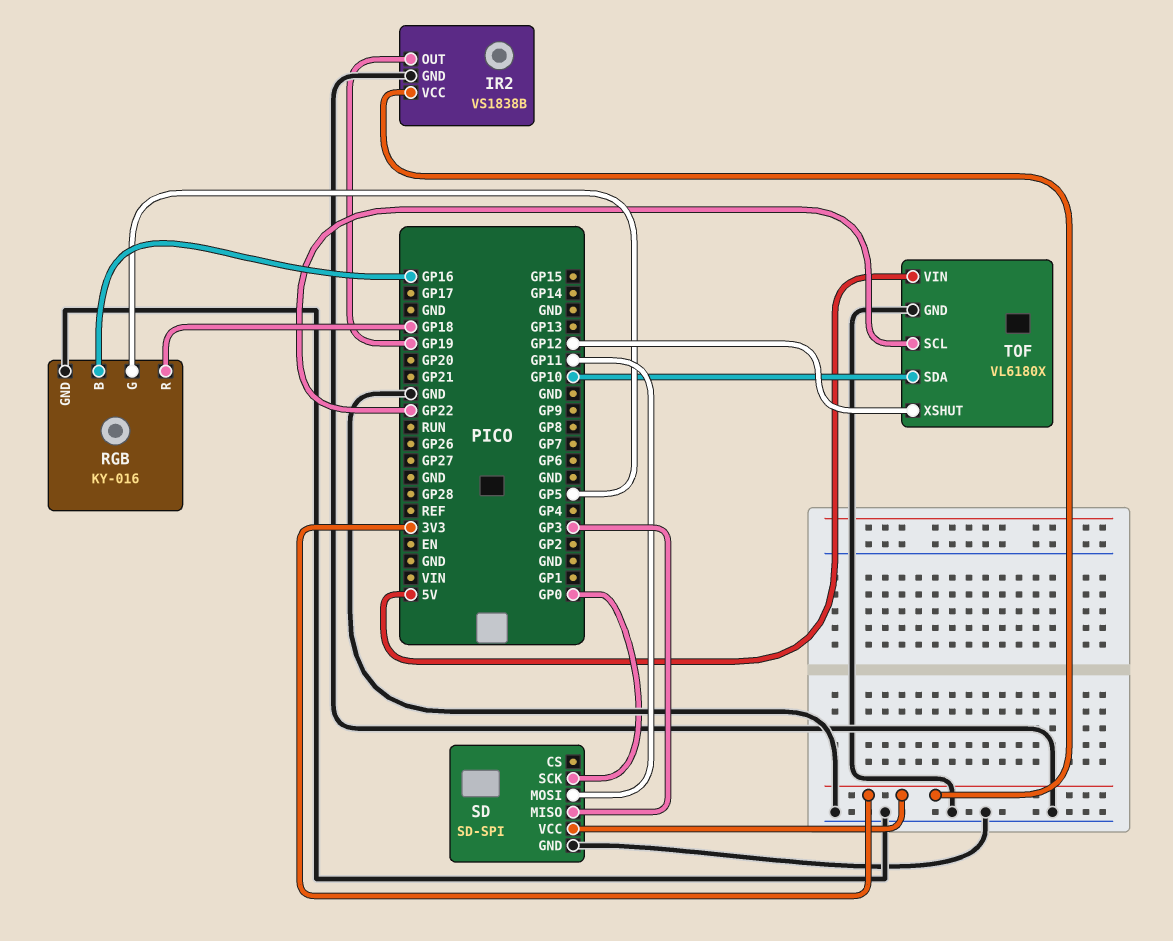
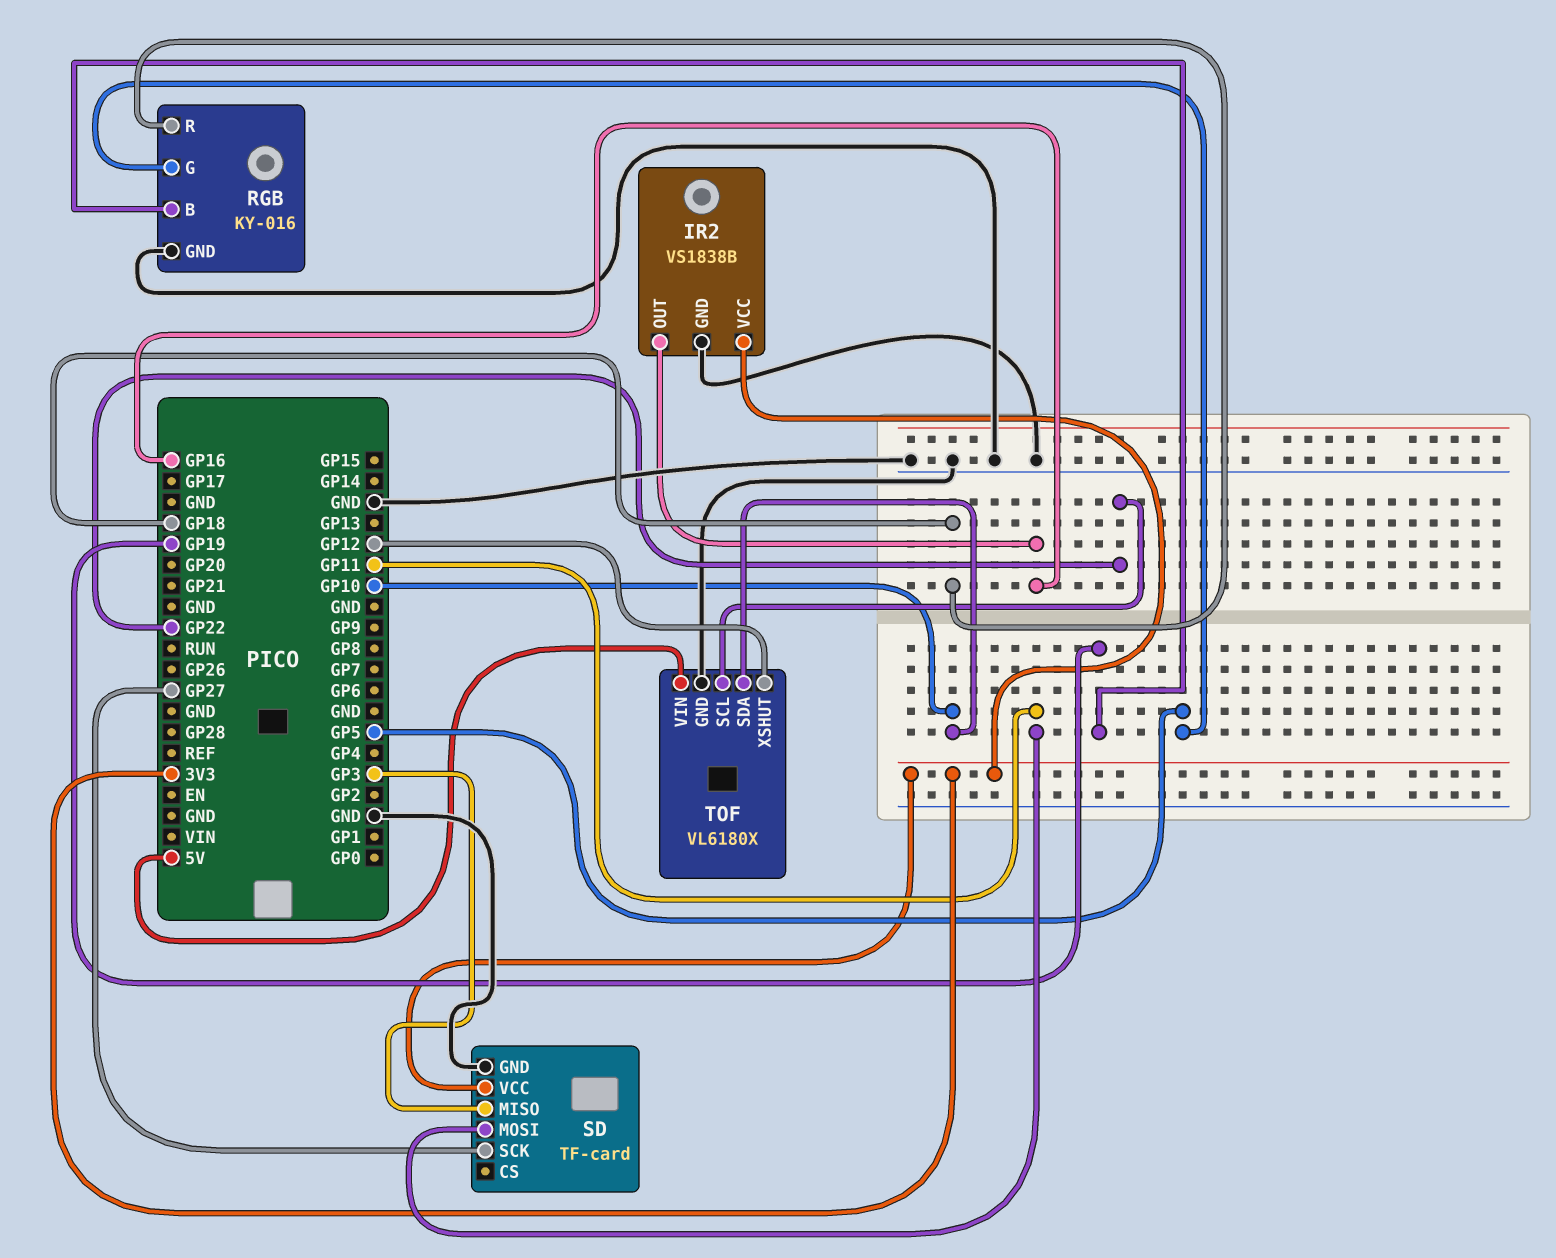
IR2 pin OUT: GP19 -> GP16
RGB pin B: GP16 -> GP19
SD: SD-SPI -> TF-card
SD pin SCK: GP0 -> GP27

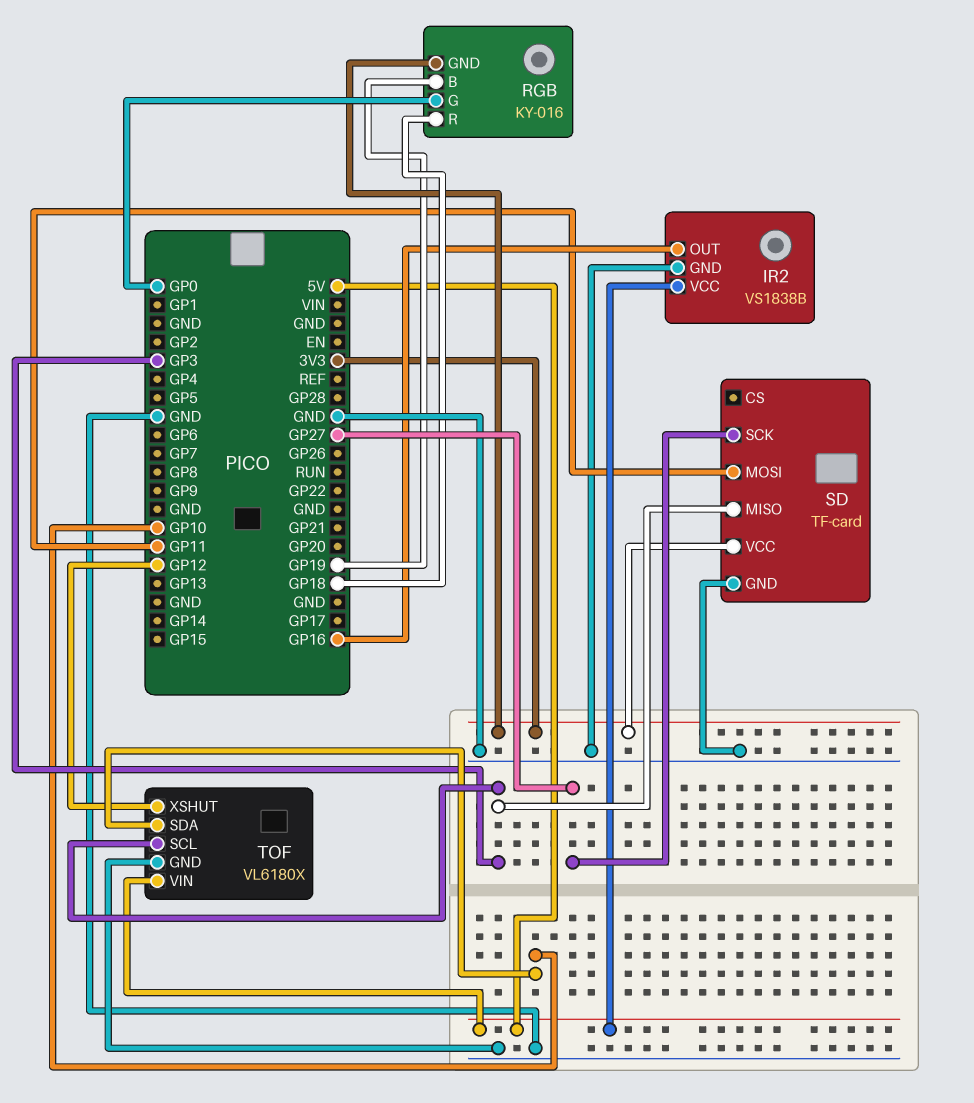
IR2 pin VCC: 3V3 -> 5V
RGB pin G: GP5 -> GP0
RGB pin GND: GND -> 3V3
TOF pin SCL: GP22 -> GP3

